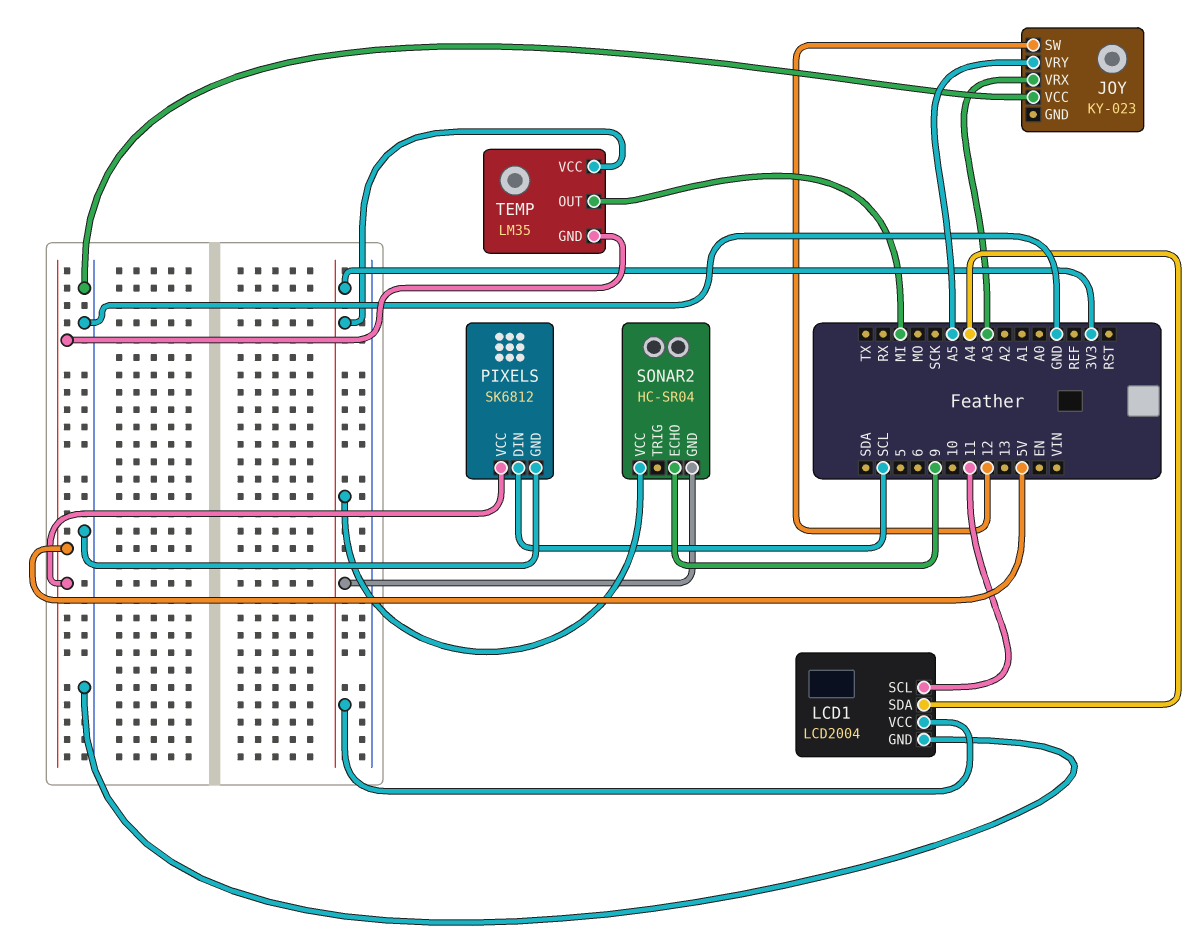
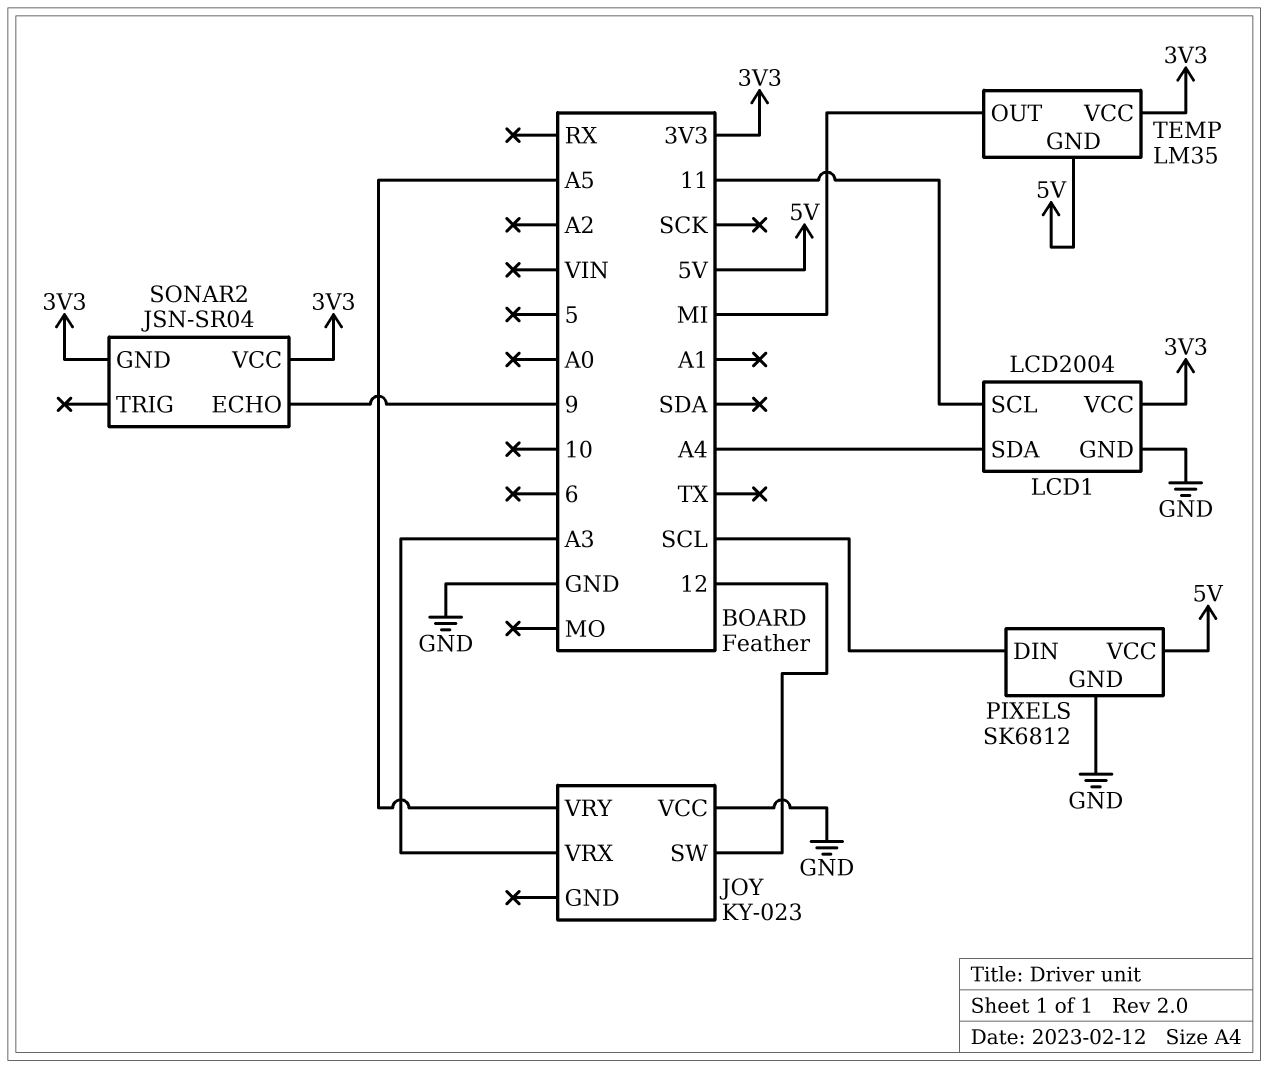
SONAR2: HC-SR04 -> JSN-SR04

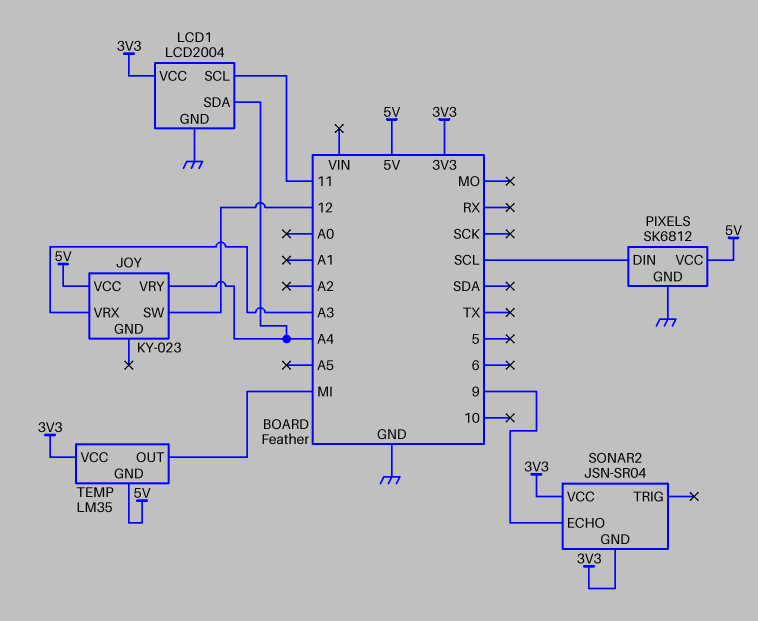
JOY pin VCC: GND -> 5V
JOY pin VRY: A5 -> A4

